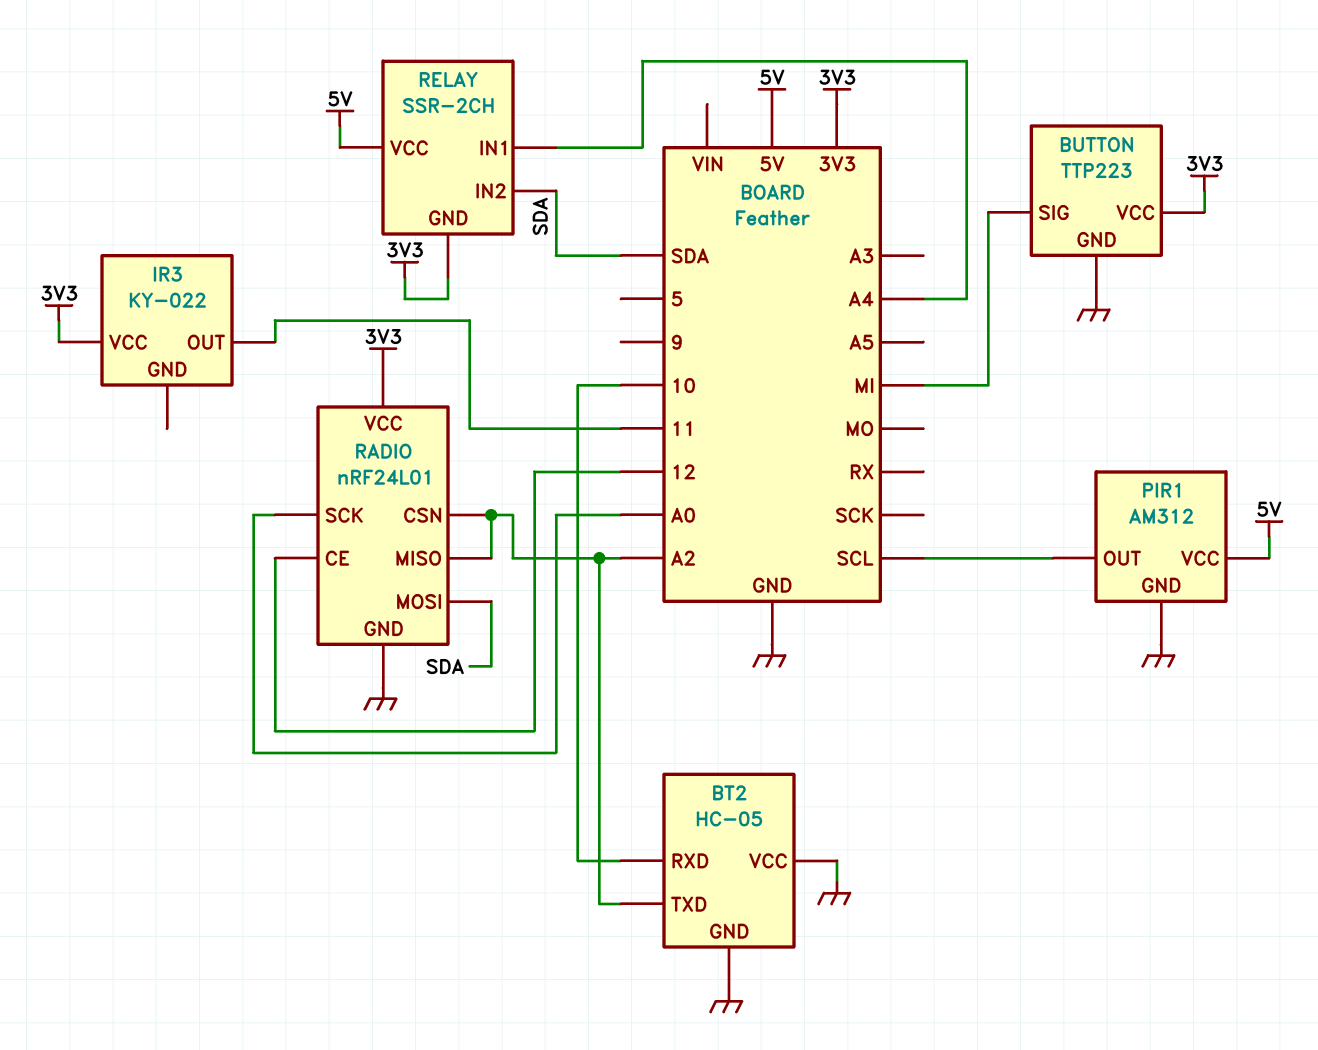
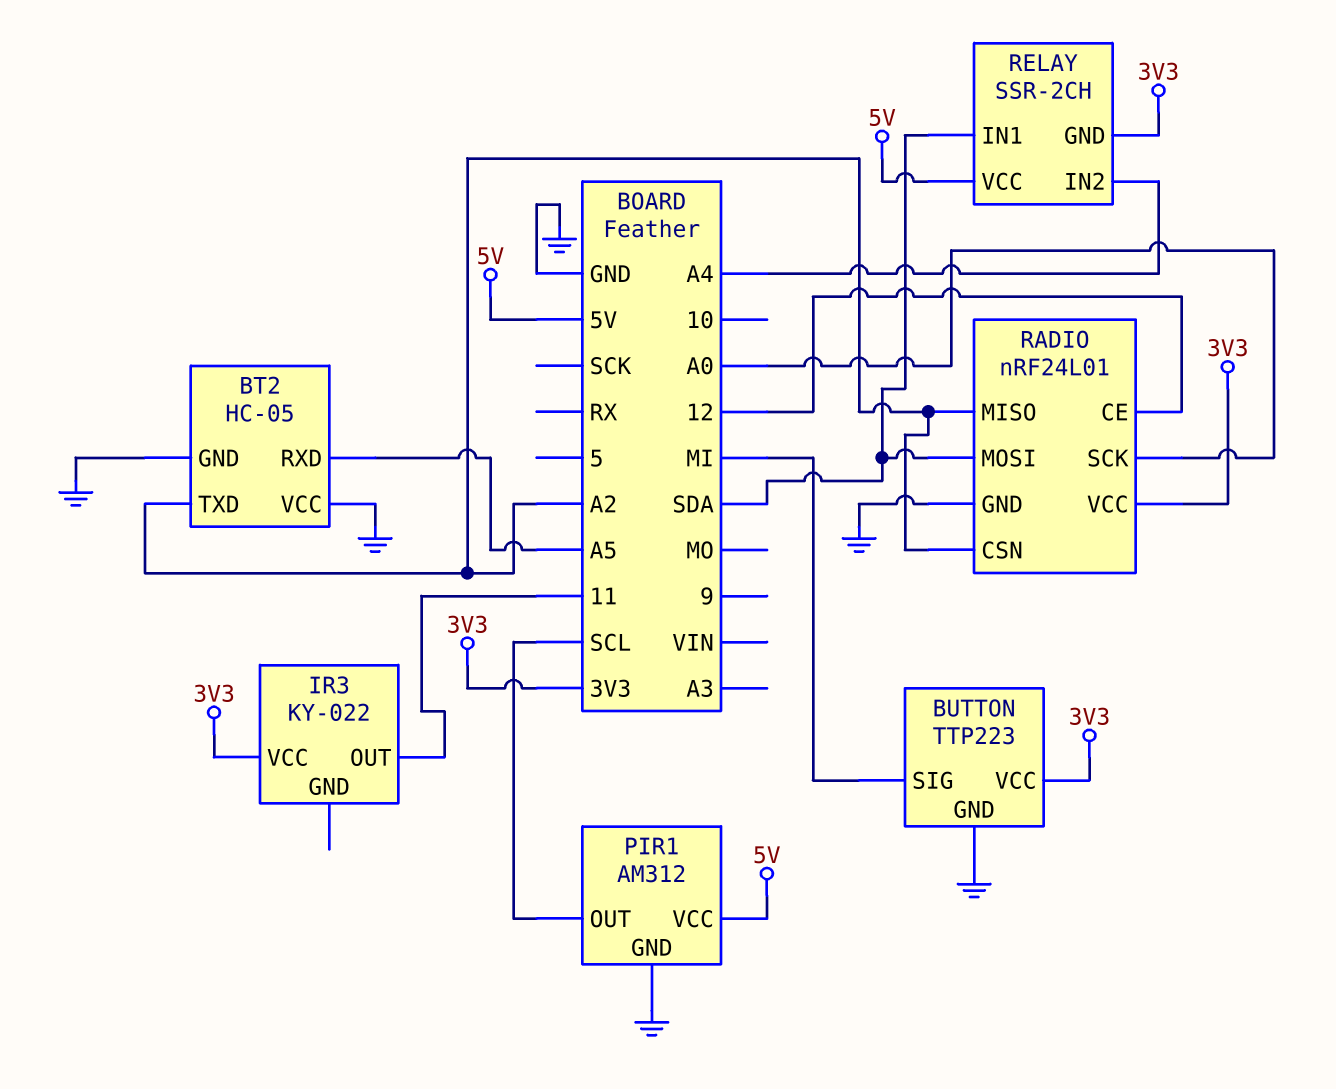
BT2 pin RXD: 10 -> A5
RELAY pin IN1: A4 -> SDA
RELAY pin IN2: SDA -> A4

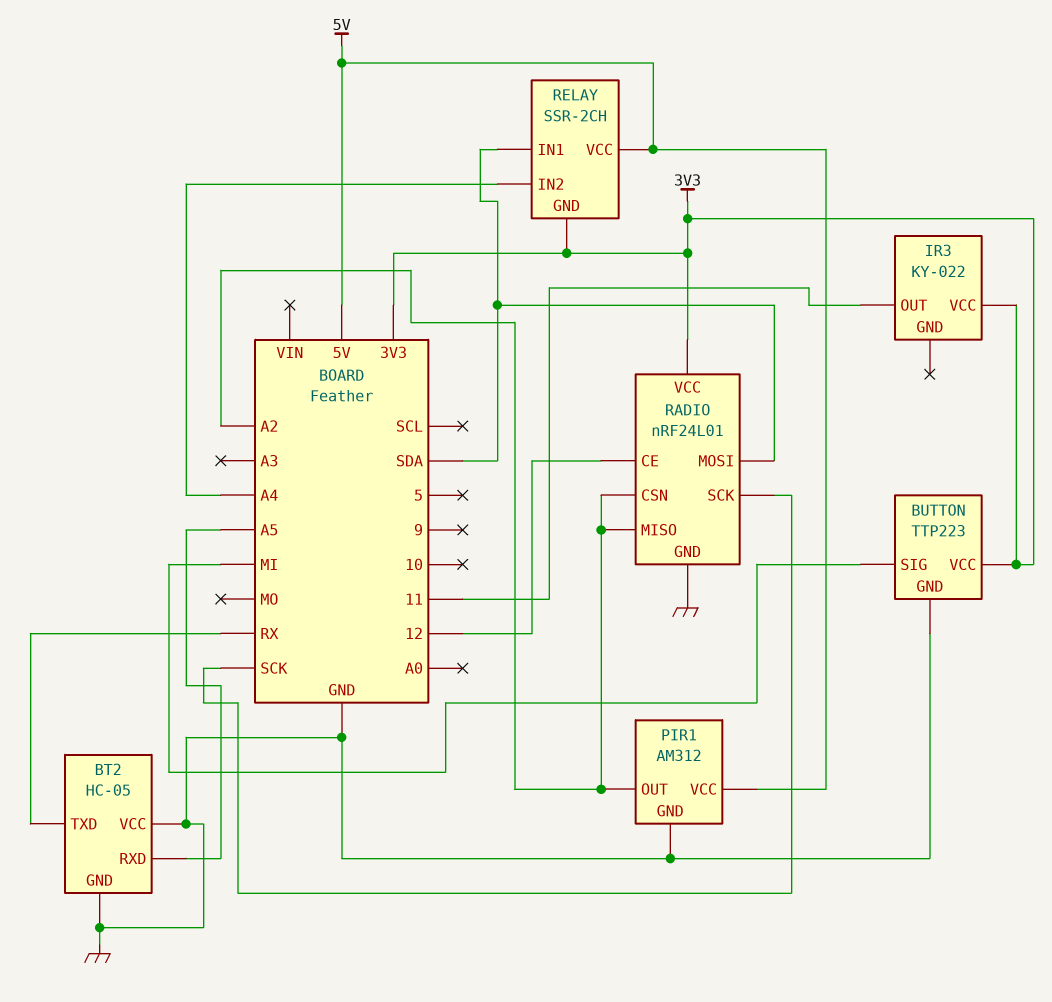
BT2 pin TXD: A2 -> RX
PIR1 pin OUT: SCL -> A2
RADIO pin SCK: A0 -> SCK

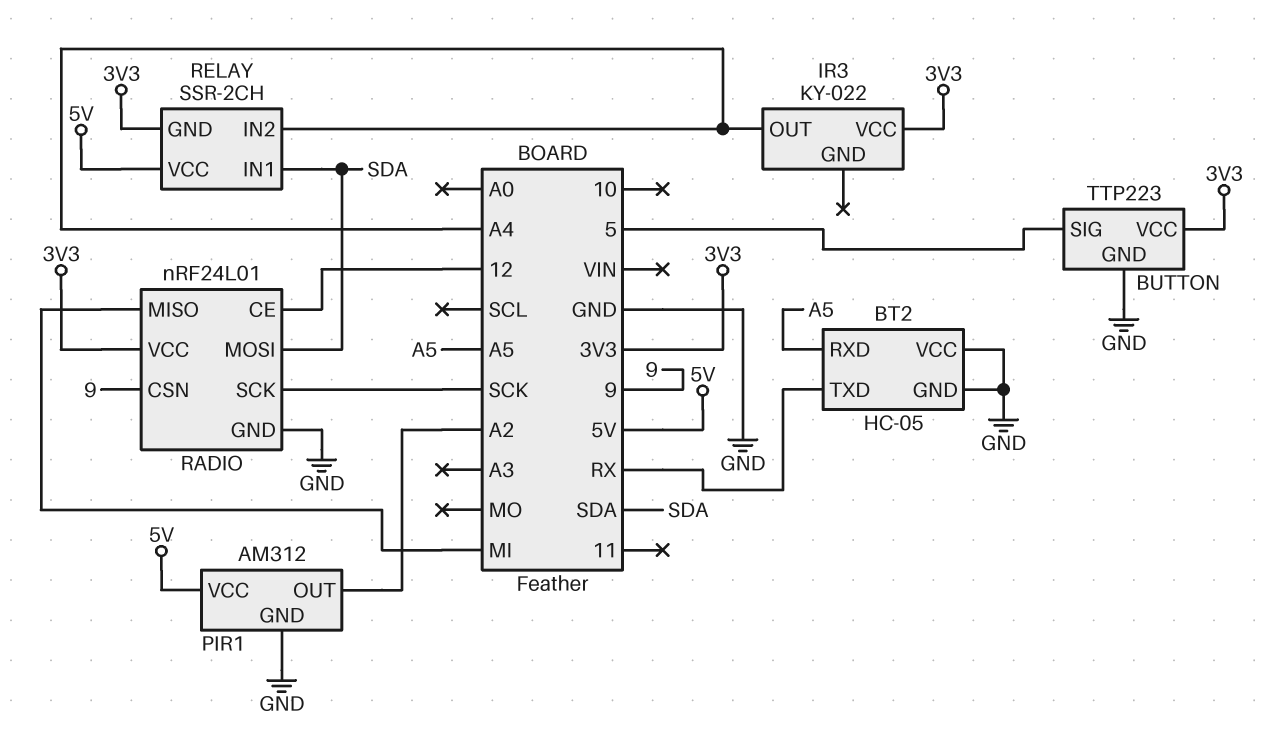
BUTTON pin SIG: MI -> 5
IR3 pin OUT: 11 -> A4
RADIO pin CSN: A2 -> 9
RADIO pin MISO: A2 -> MI

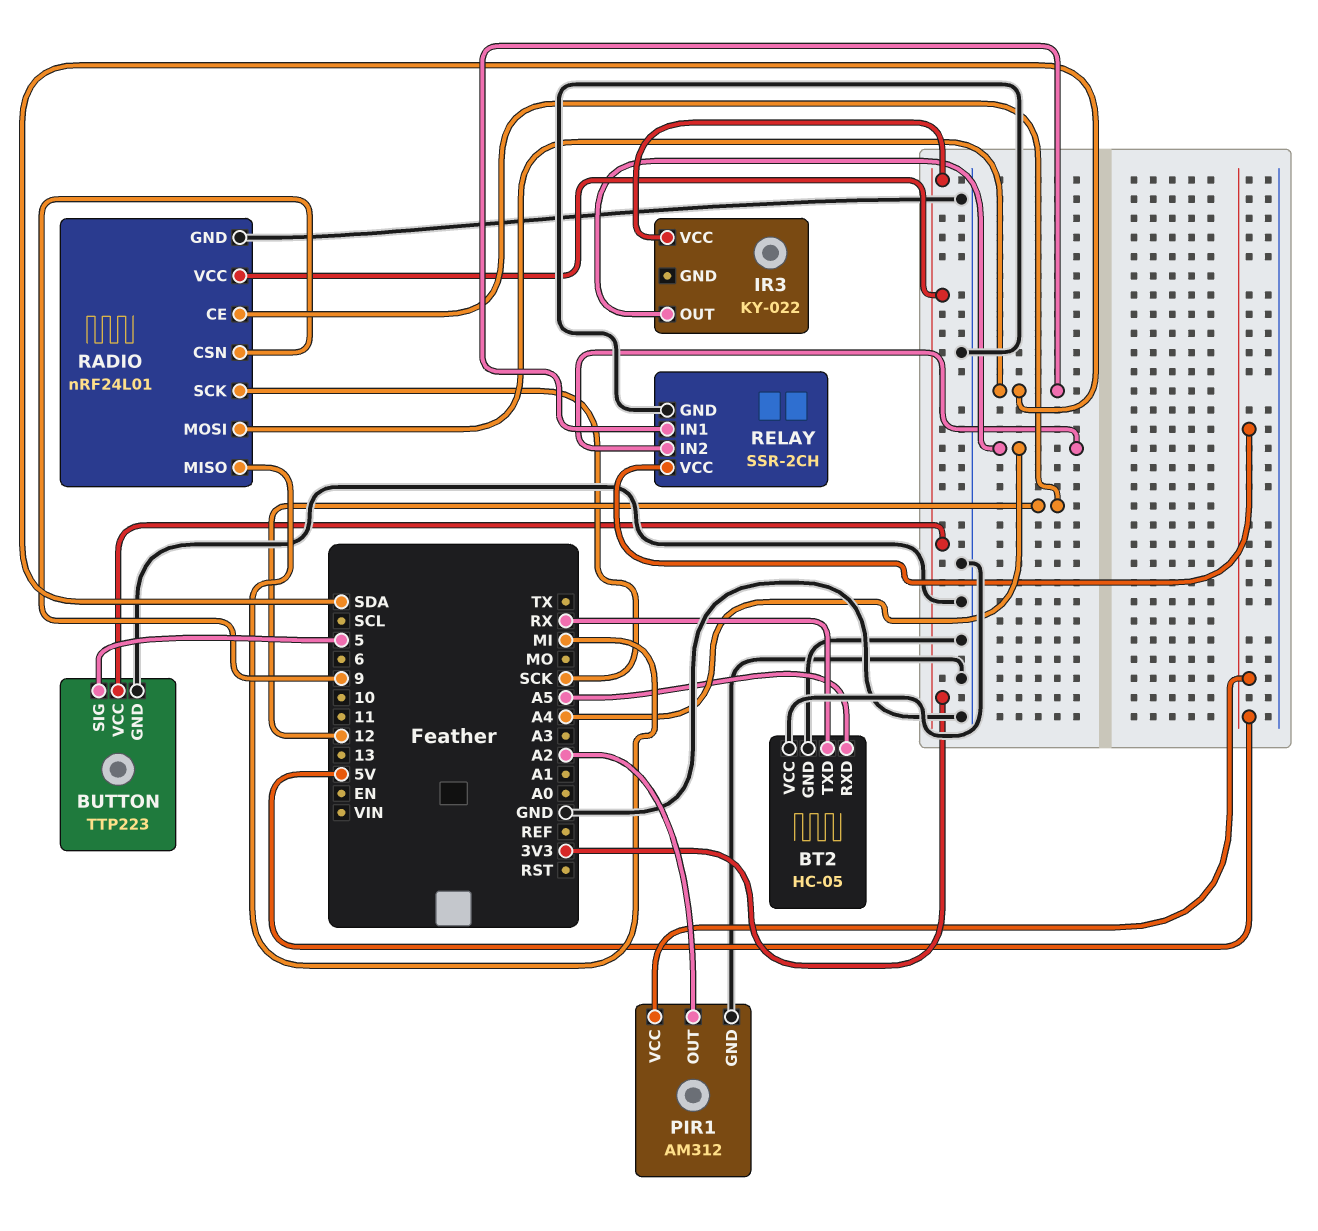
RELAY pin GND: 3V3 -> GND

